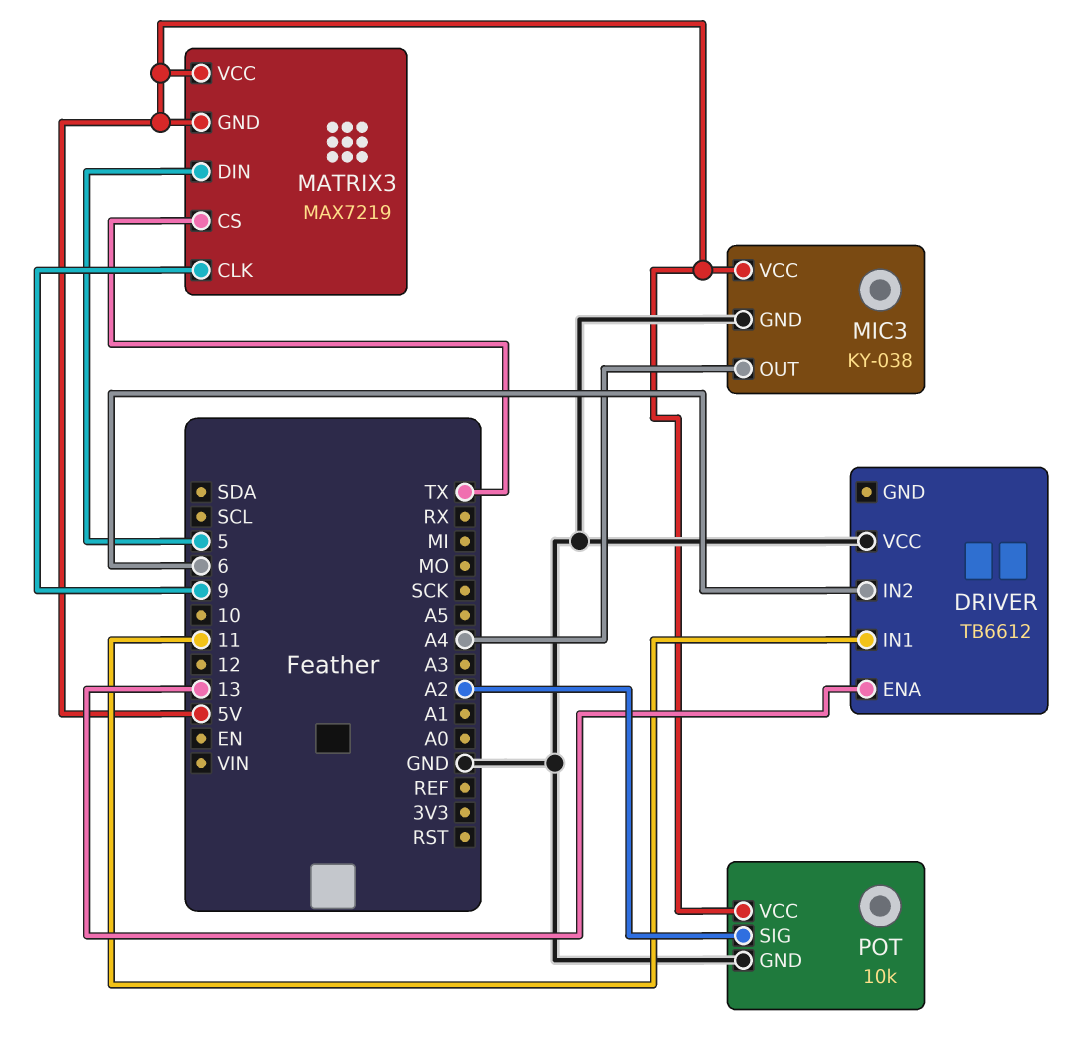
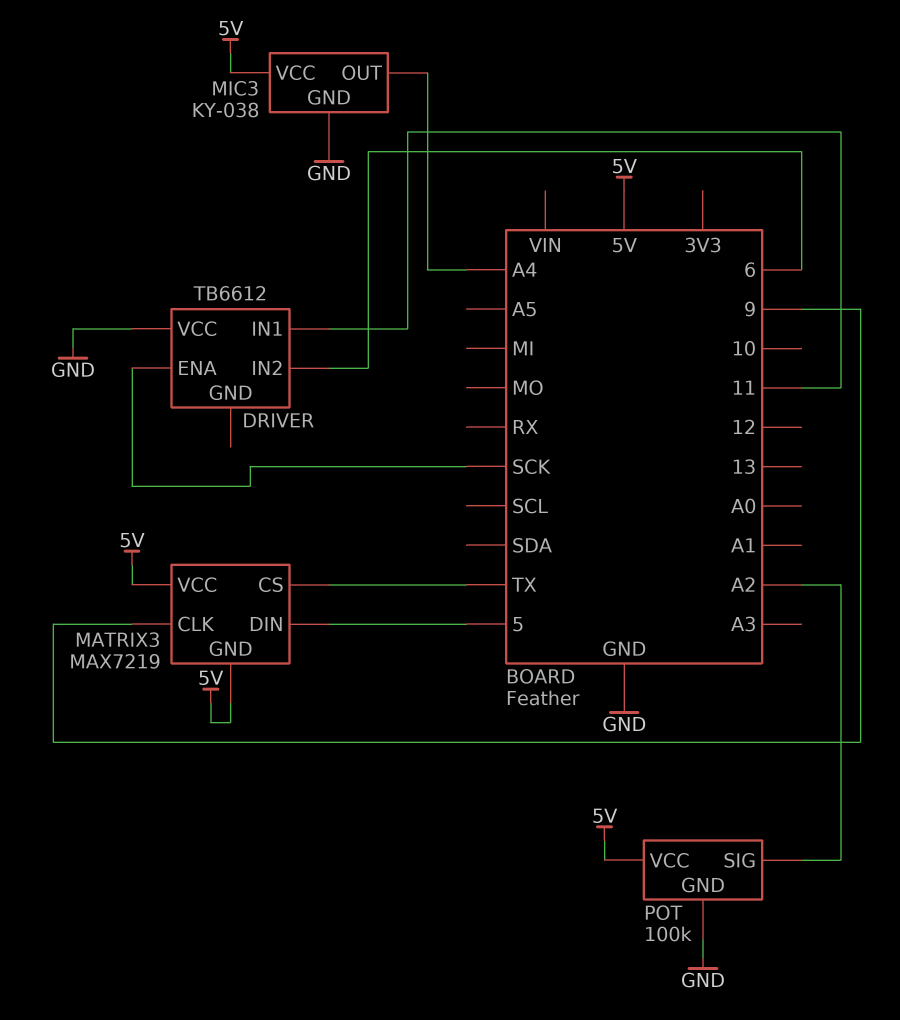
DRIVER pin ENA: 13 -> SCK
POT: 10k -> 100k

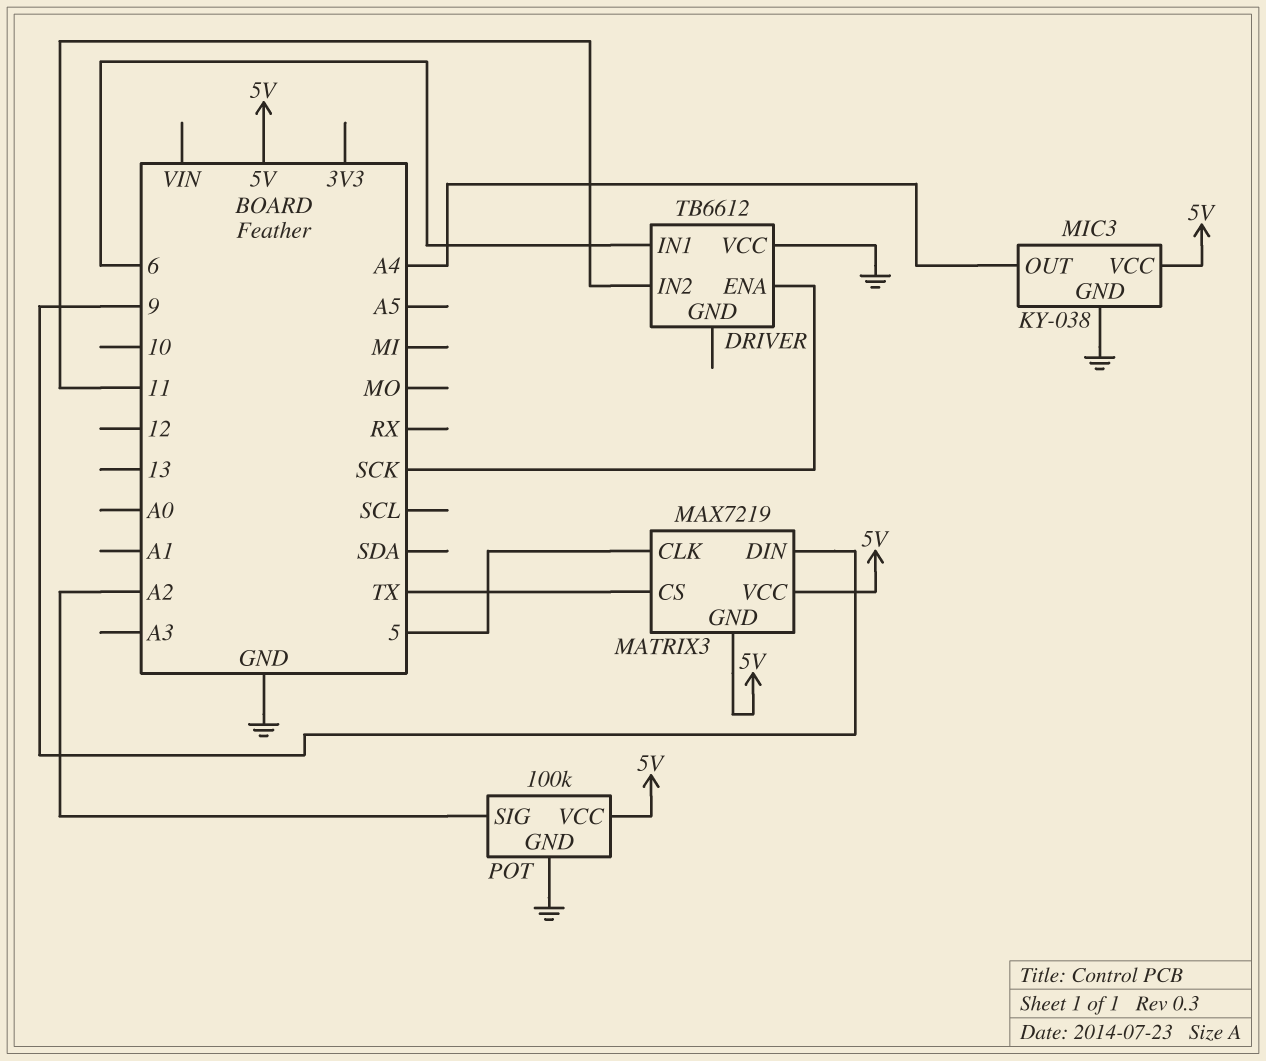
DRIVER pin IN1: 11 -> 6
DRIVER pin IN2: 6 -> 11
MATRIX3 pin CLK: 9 -> 5
MATRIX3 pin DIN: 5 -> 9

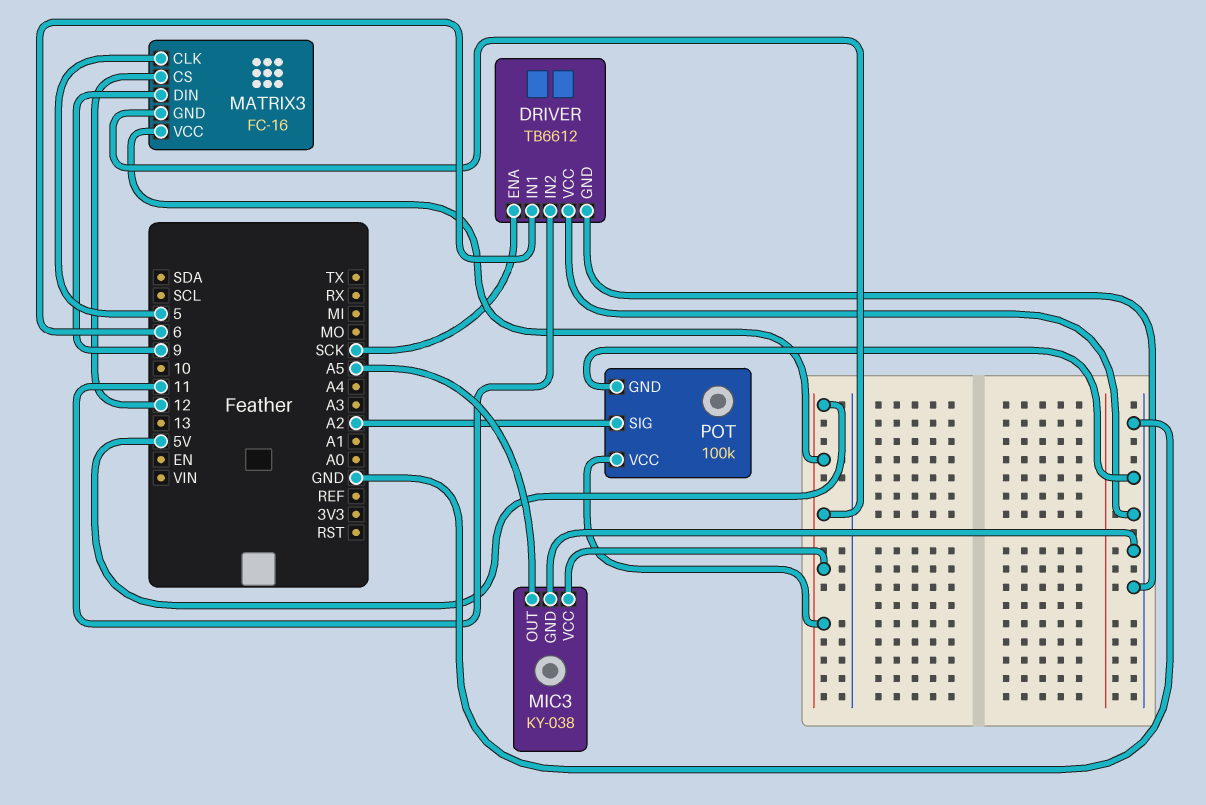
DRIVER pin GND: none -> GND
MATRIX3: MAX7219 -> FC-16
MATRIX3 pin CS: TX -> 12
MIC3 pin OUT: A4 -> A5

